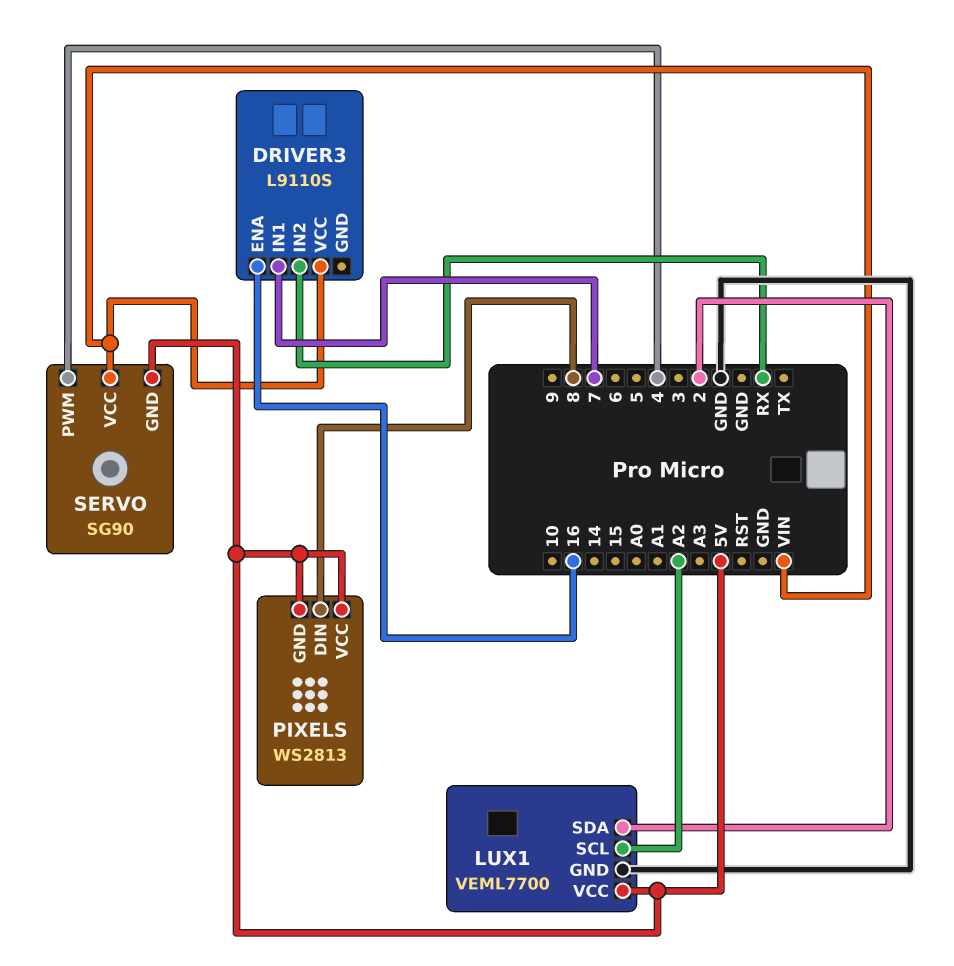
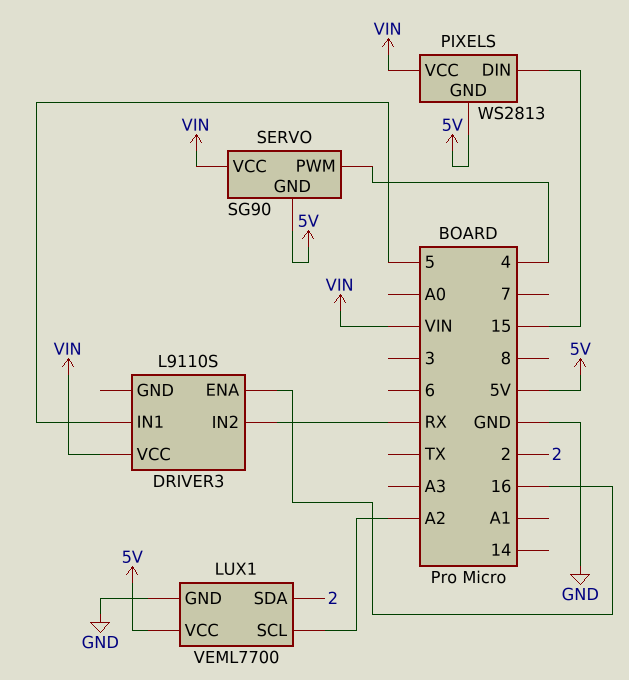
DRIVER3 pin IN1: 7 -> 5
PIXELS pin DIN: 8 -> 15
PIXELS pin VCC: 5V -> VIN

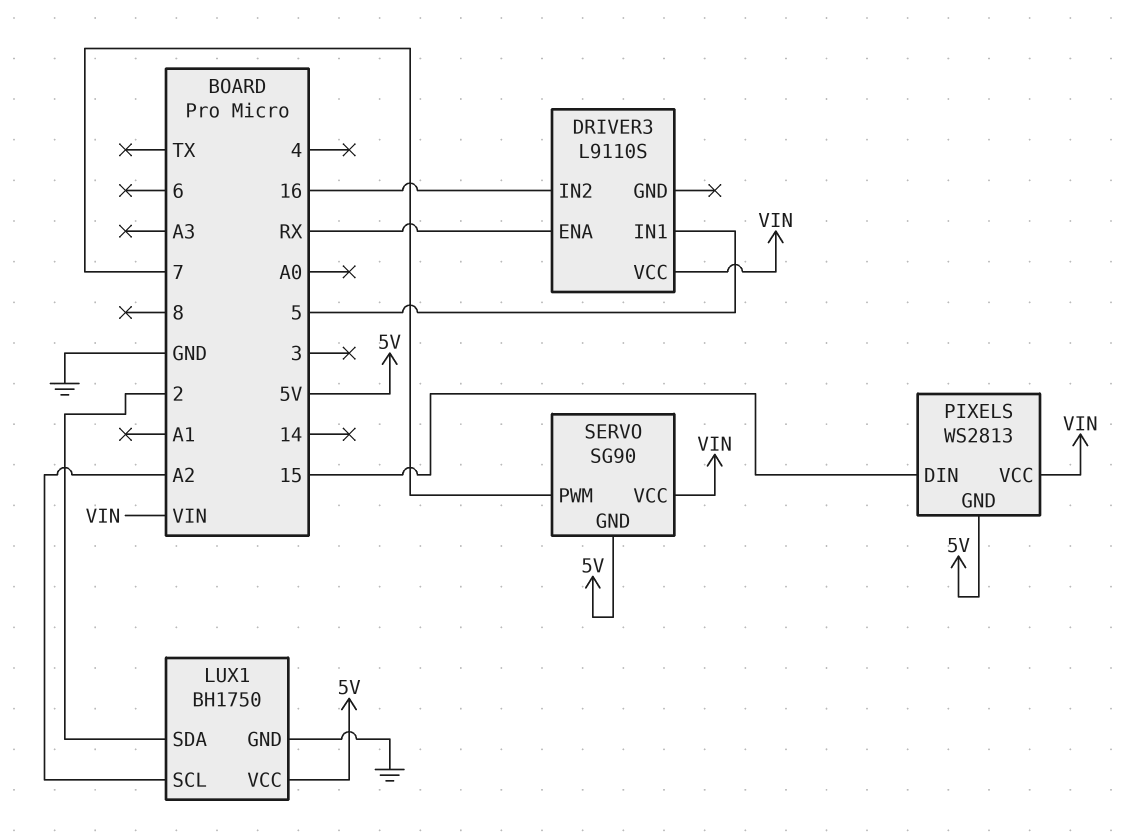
DRIVER3 pin ENA: 16 -> RX
DRIVER3 pin IN2: RX -> 16
LUX1: VEML7700 -> BH1750
SERVO pin PWM: 4 -> 7

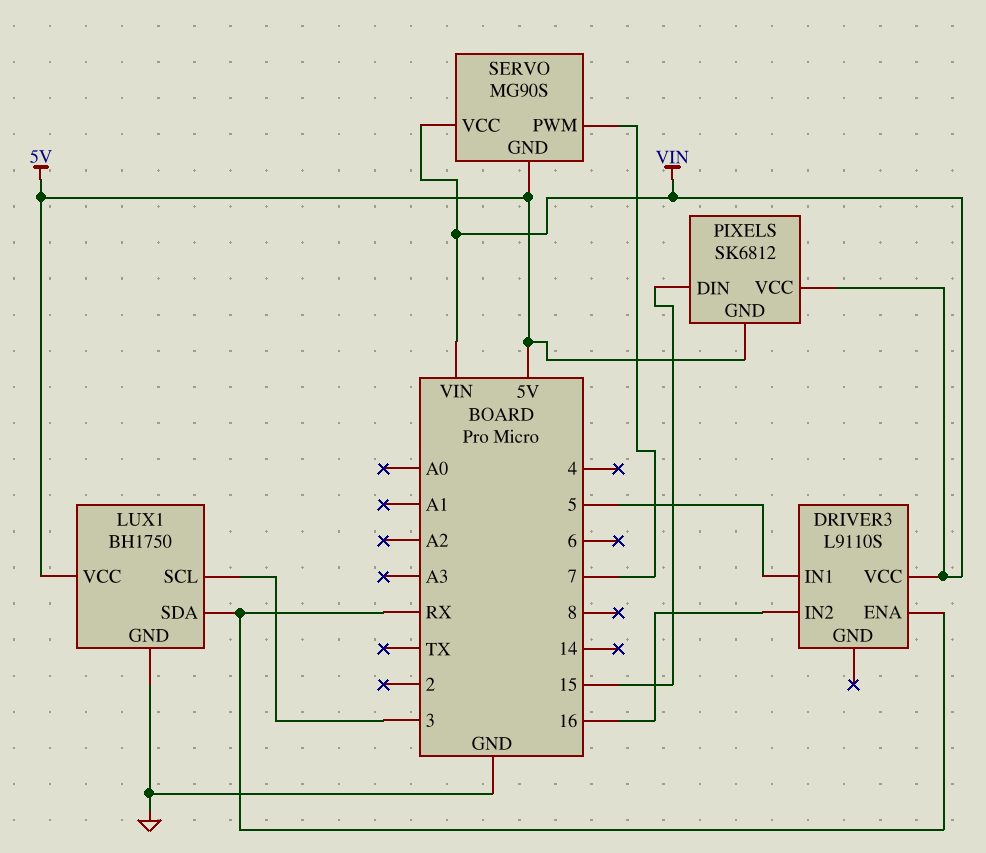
LUX1 pin SCL: A2 -> 3
LUX1 pin SDA: 2 -> RX
PIXELS: WS2813 -> SK6812
SERVO: SG90 -> MG90S

